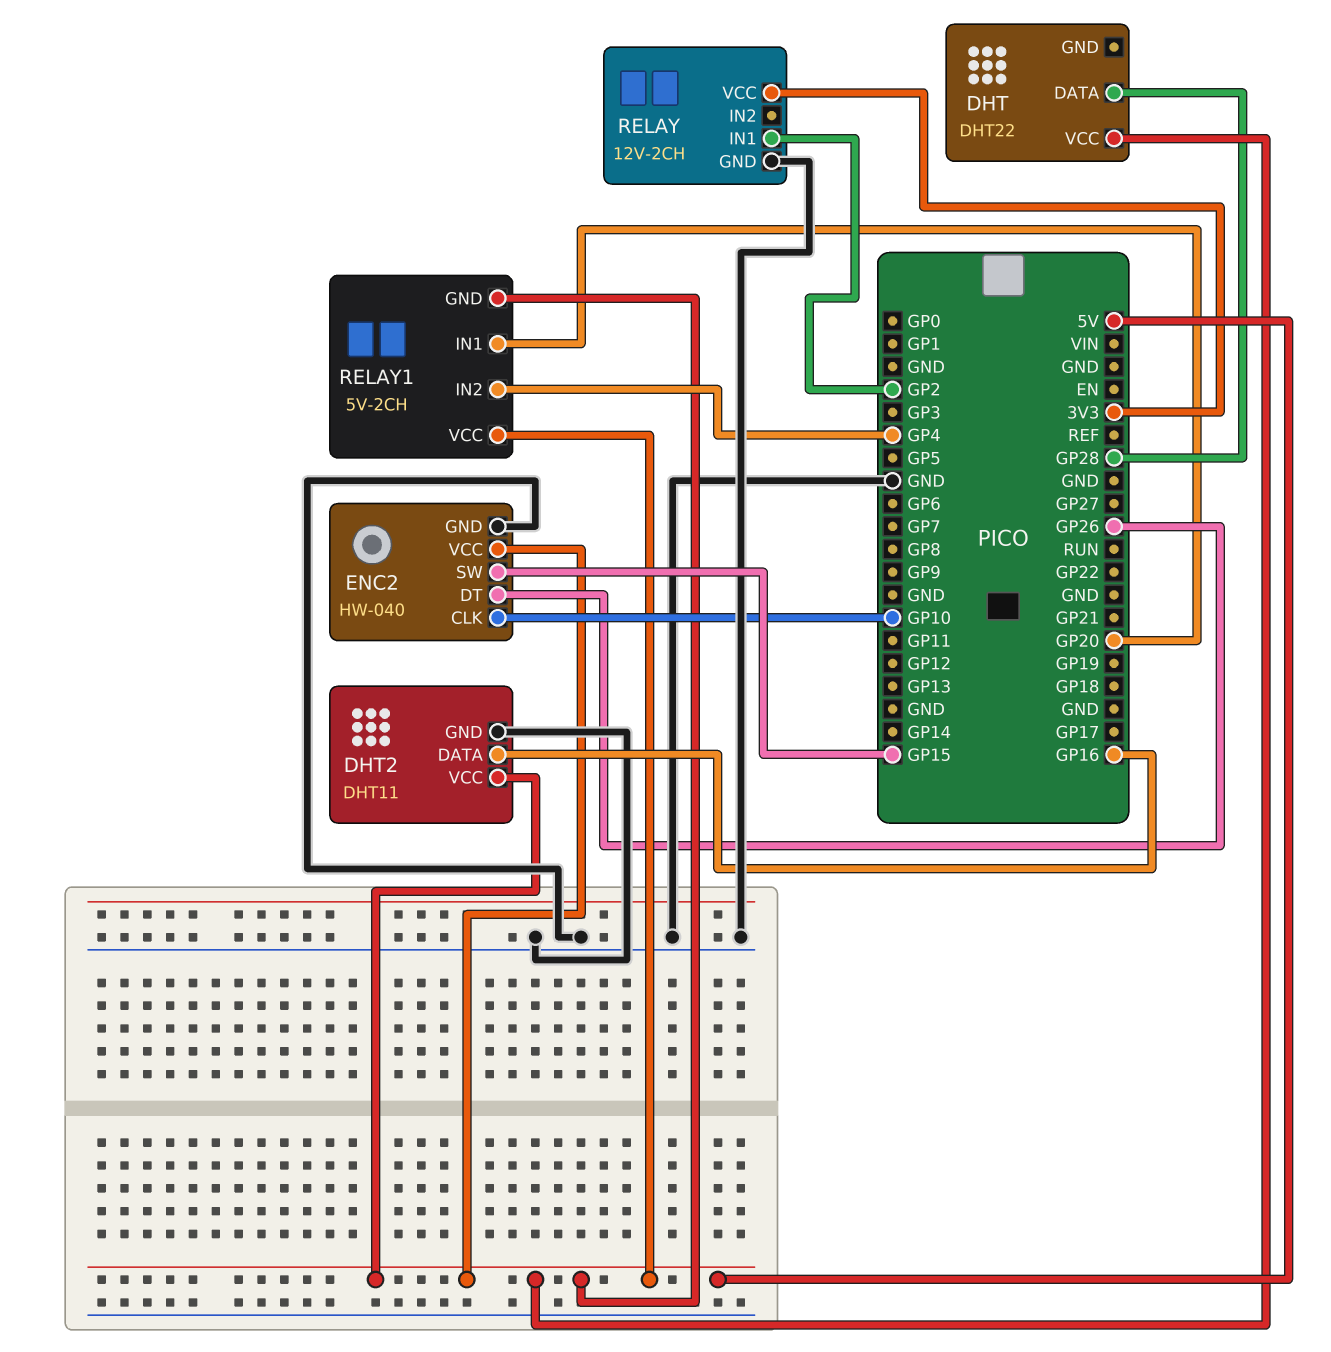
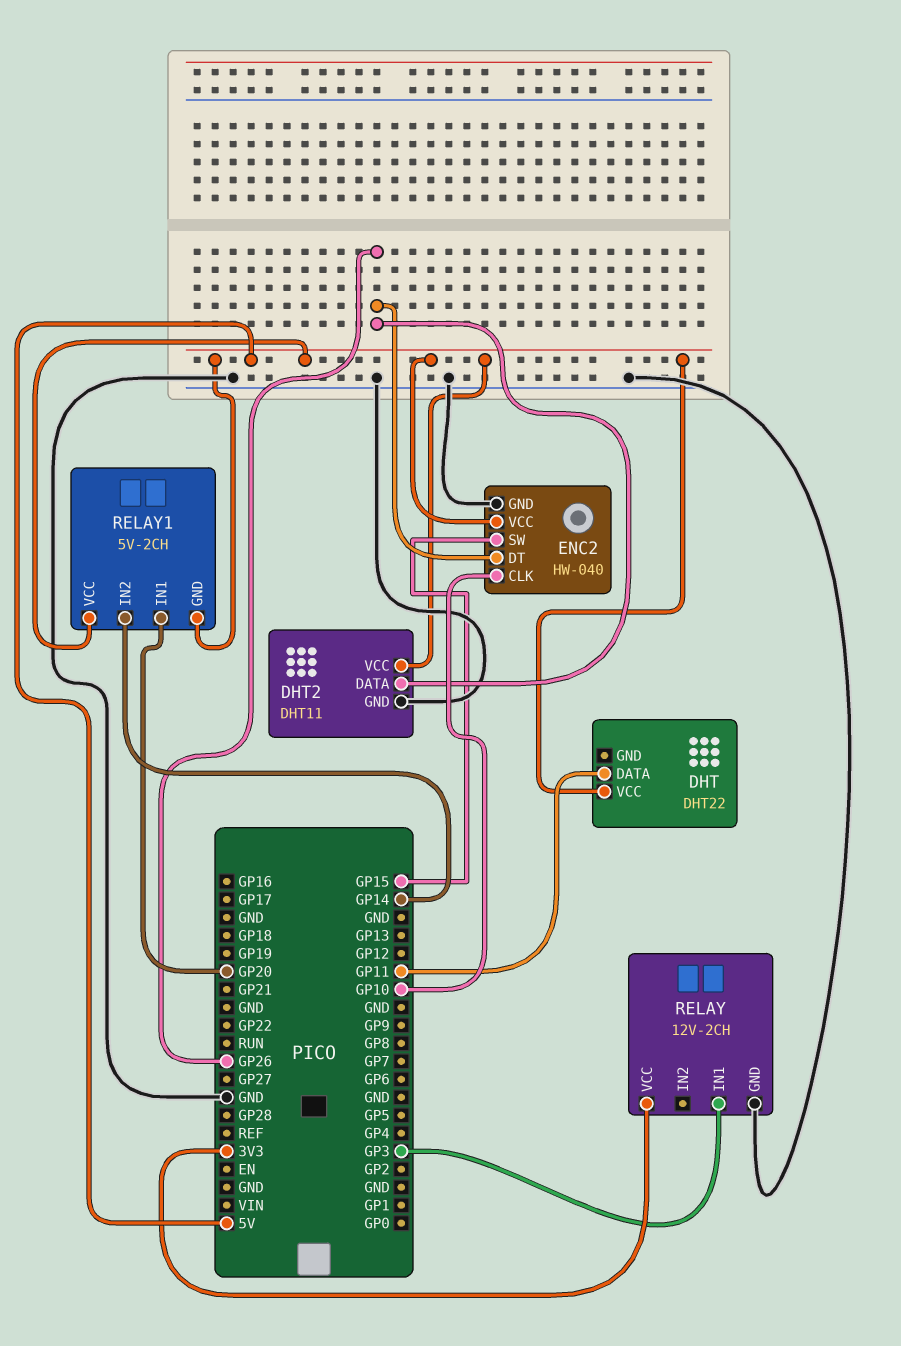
DHT pin DATA: GP28 -> GP11
DHT2 pin DATA: GP16 -> GP26
RELAY pin IN1: GP2 -> GP3
RELAY1 pin IN2: GP4 -> GP14

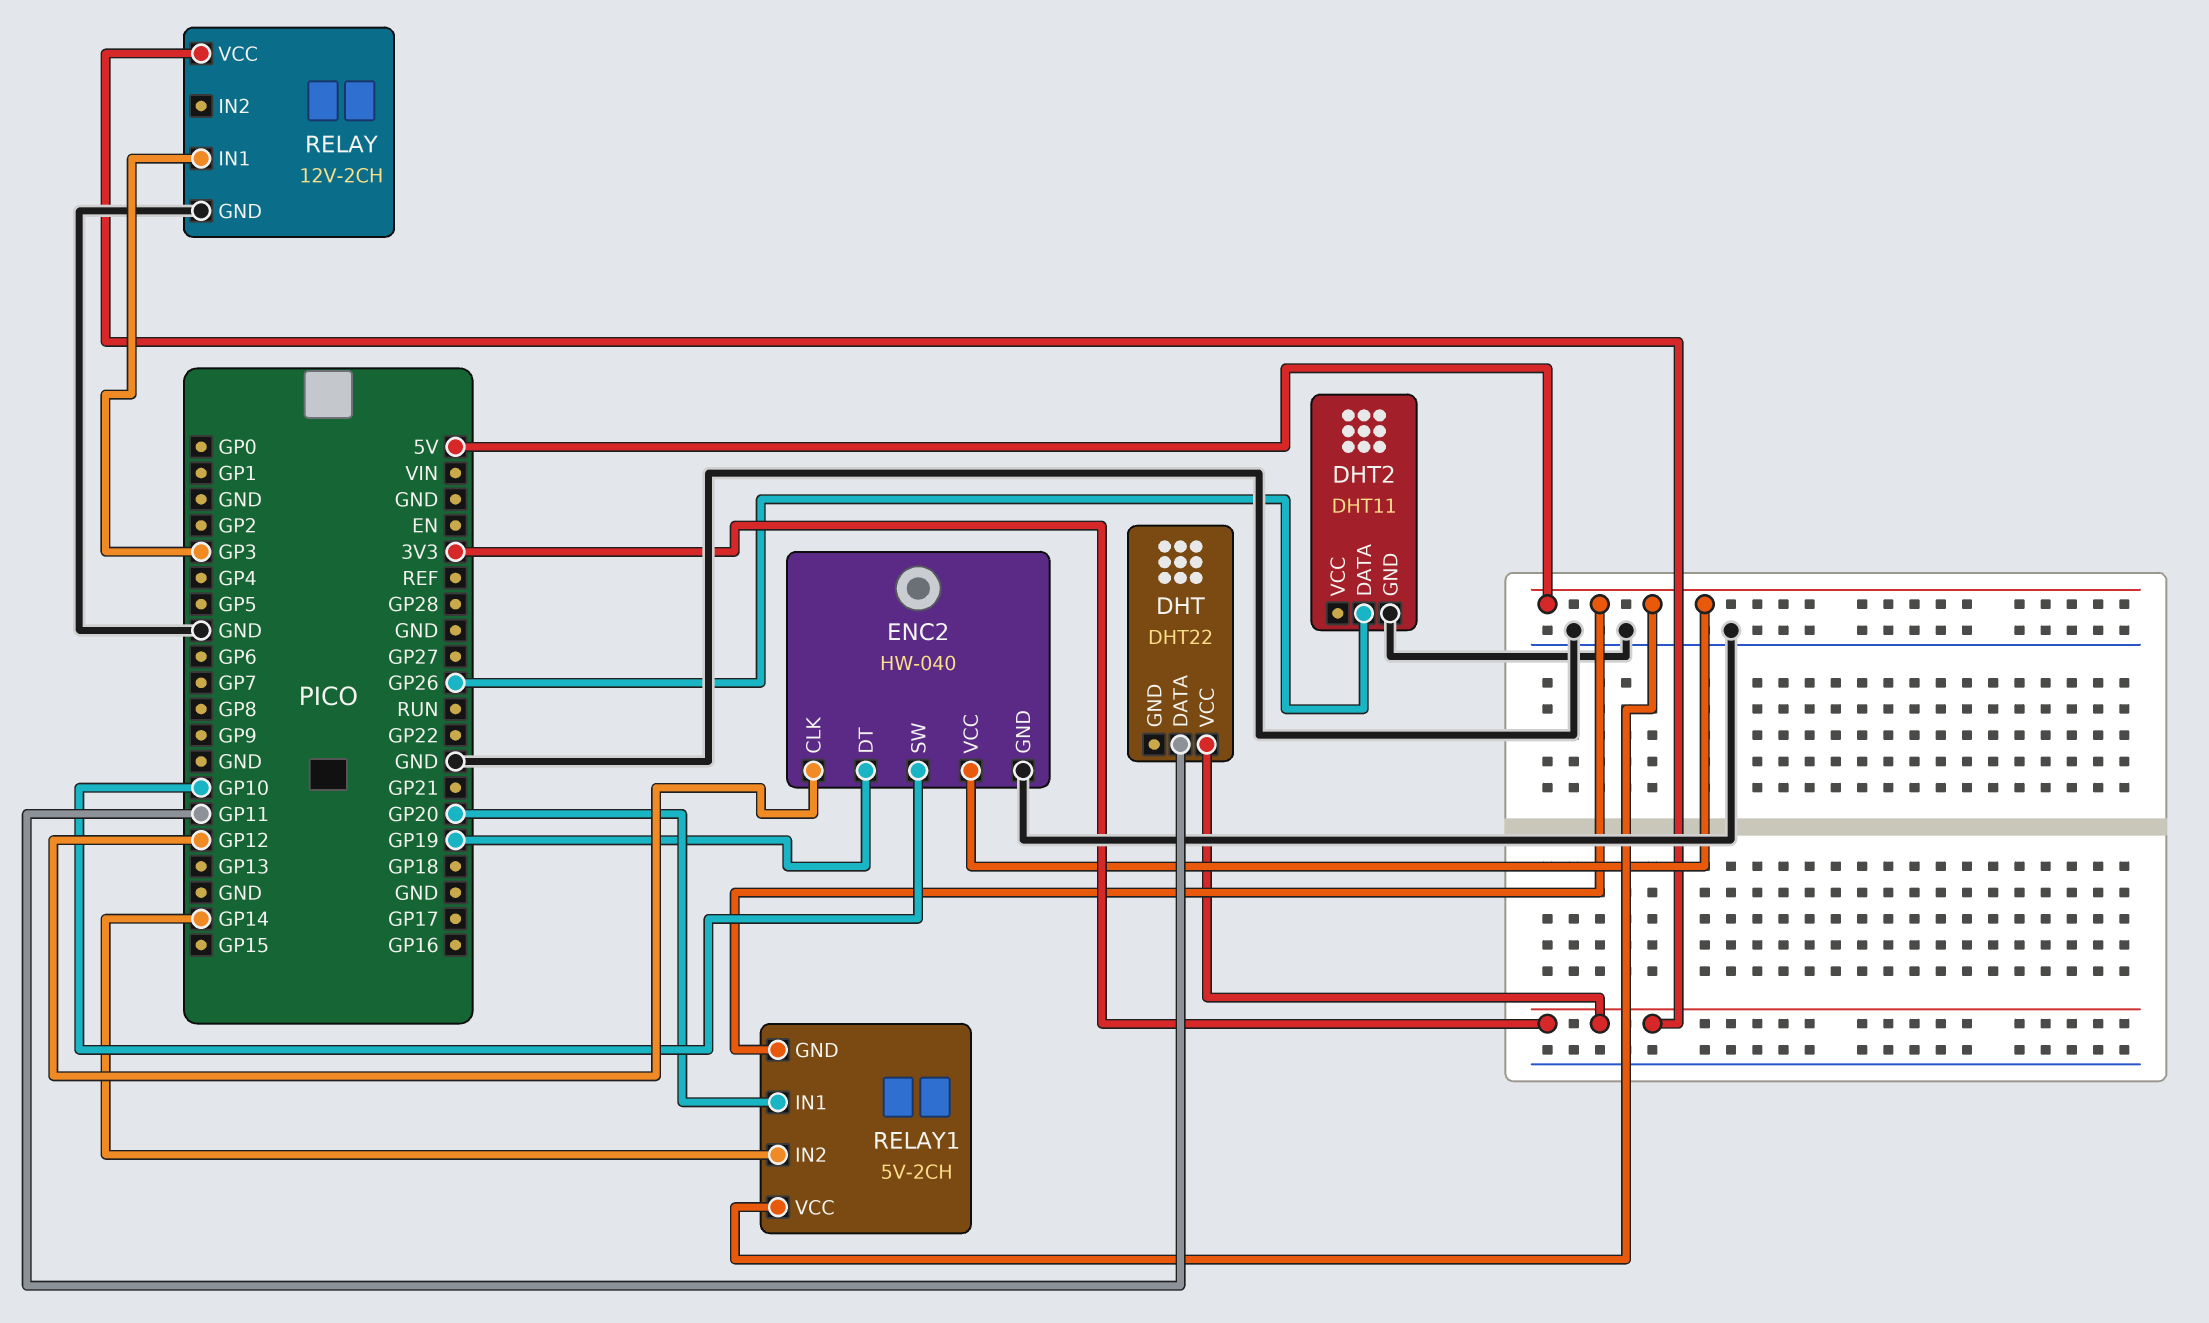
DHT pin VCC: 5V -> 3V3
DHT2 pin VCC: 5V -> none
ENC2 pin CLK: GP10 -> GP12
ENC2 pin DT: GP26 -> GP19
ENC2 pin SW: GP15 -> GP10

